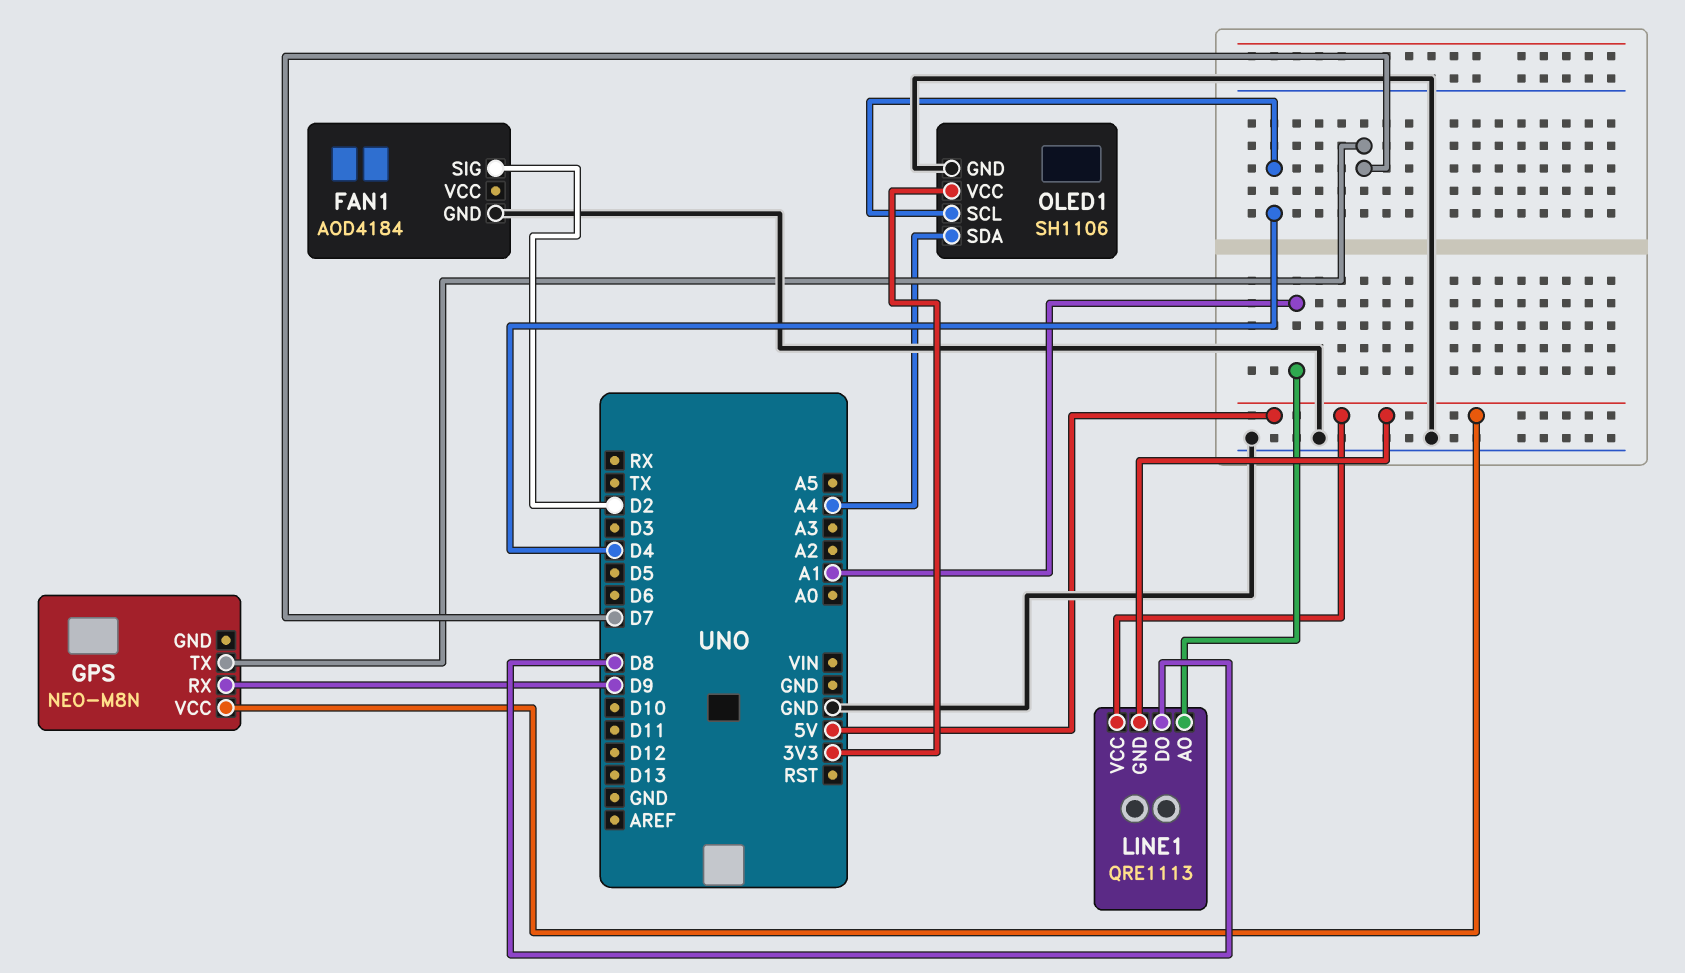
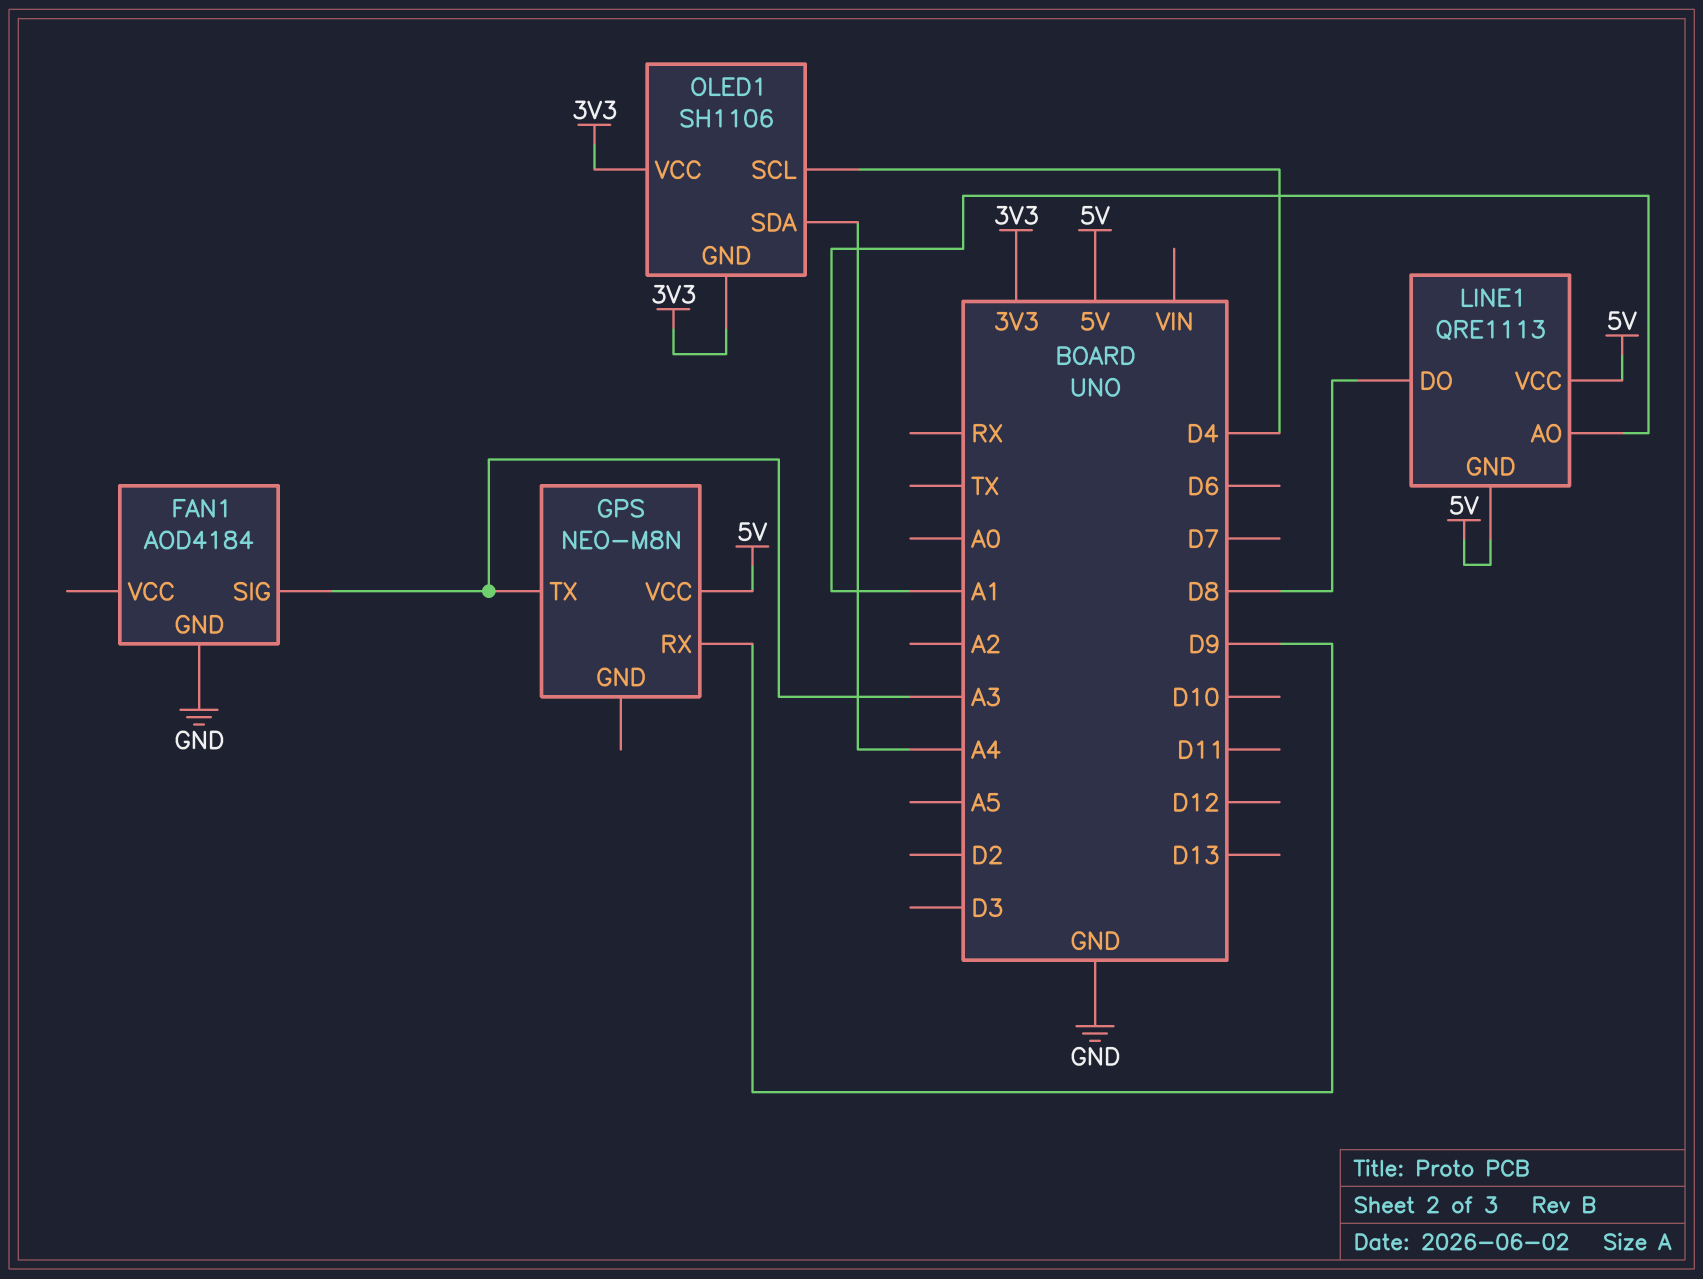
FAN1 pin SIG: D2 -> A3
GPS pin TX: D7 -> A3
OLED1 pin GND: GND -> 3V3

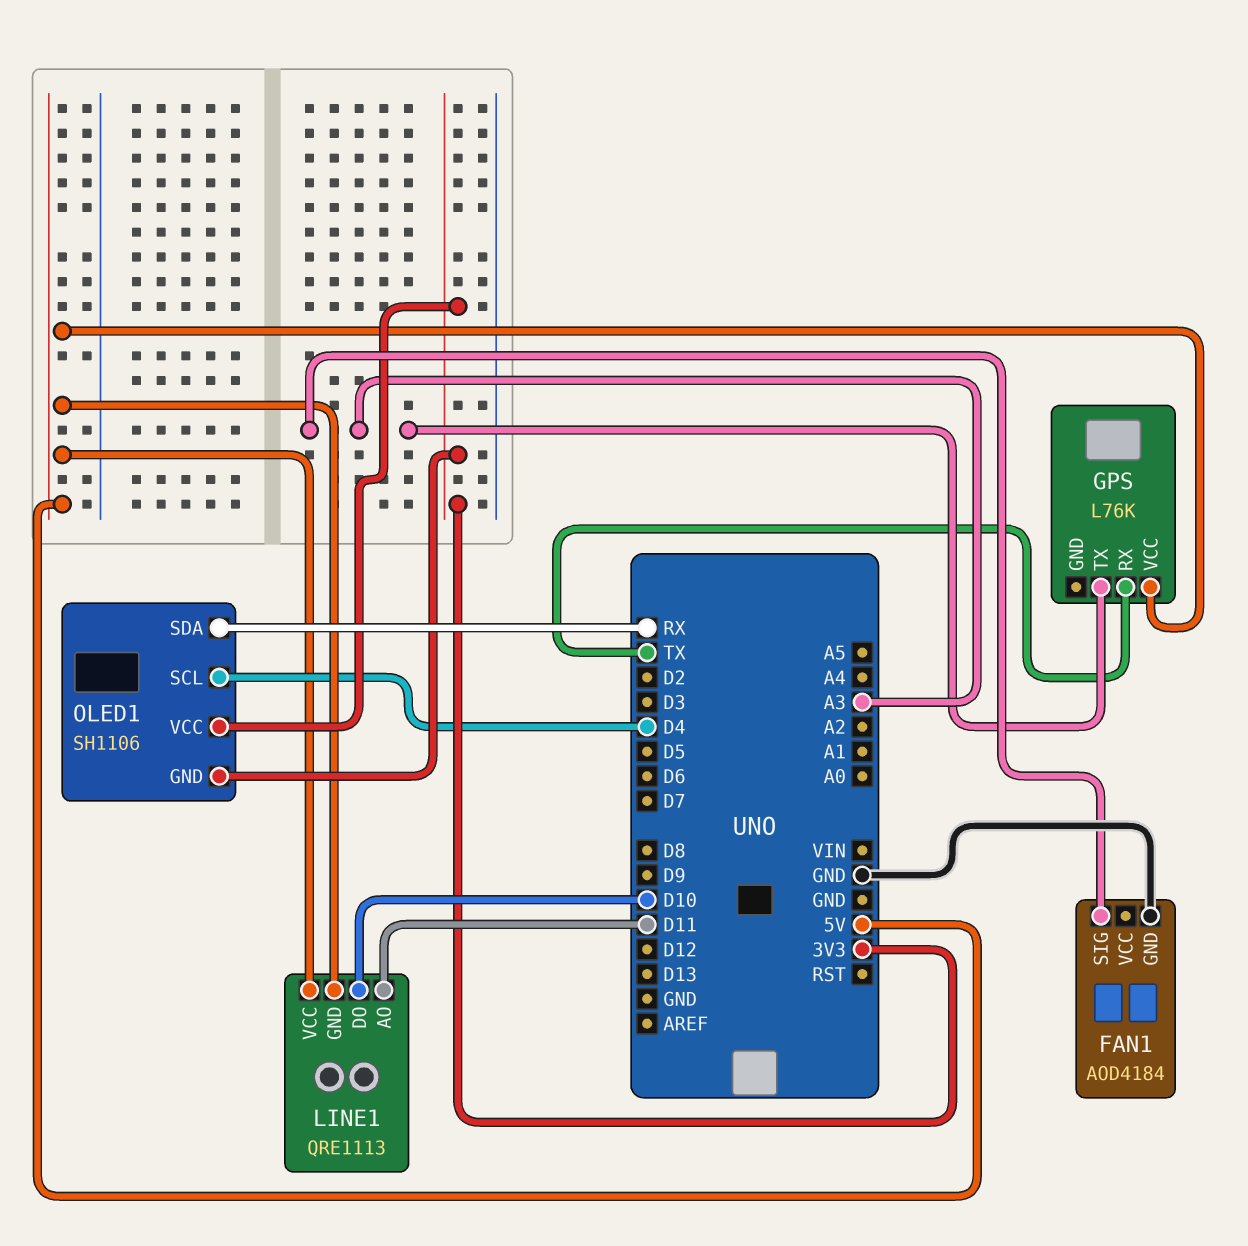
GPS: NEO-M8N -> L76K
GPS pin RX: D9 -> TX
LINE1 pin AO: A1 -> D11
LINE1 pin DO: D8 -> D10
OLED1 pin SDA: A4 -> RX

